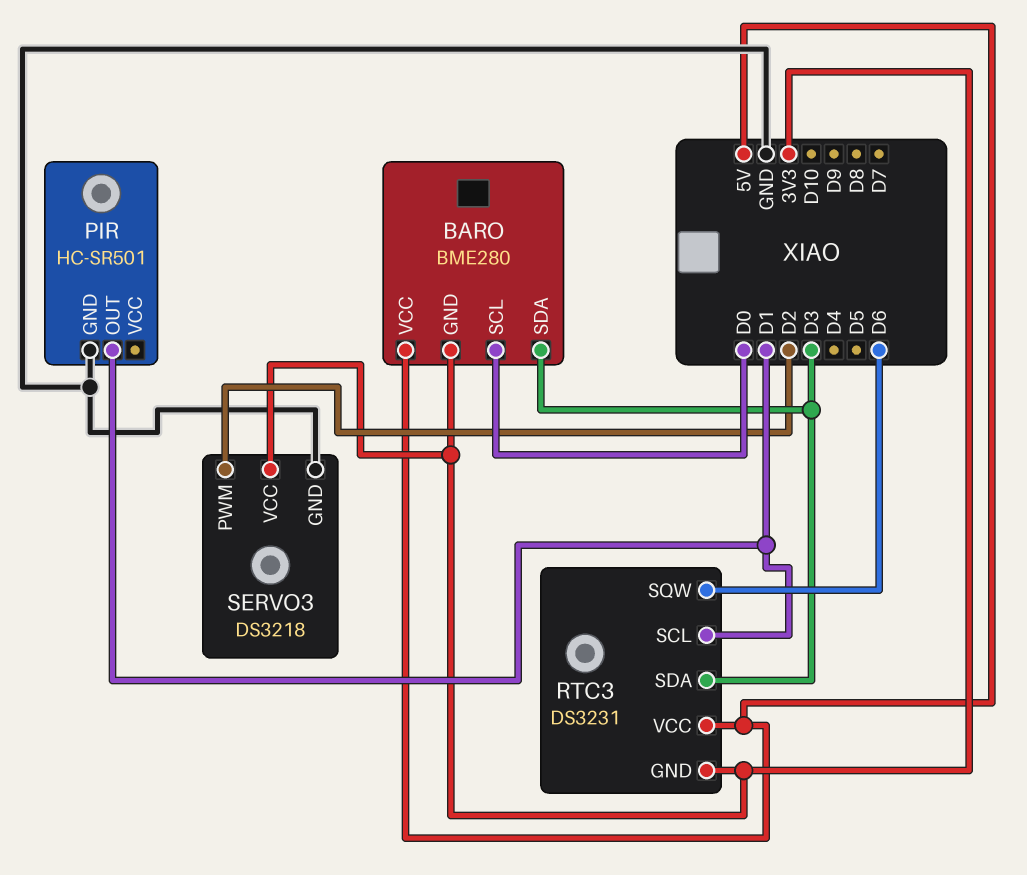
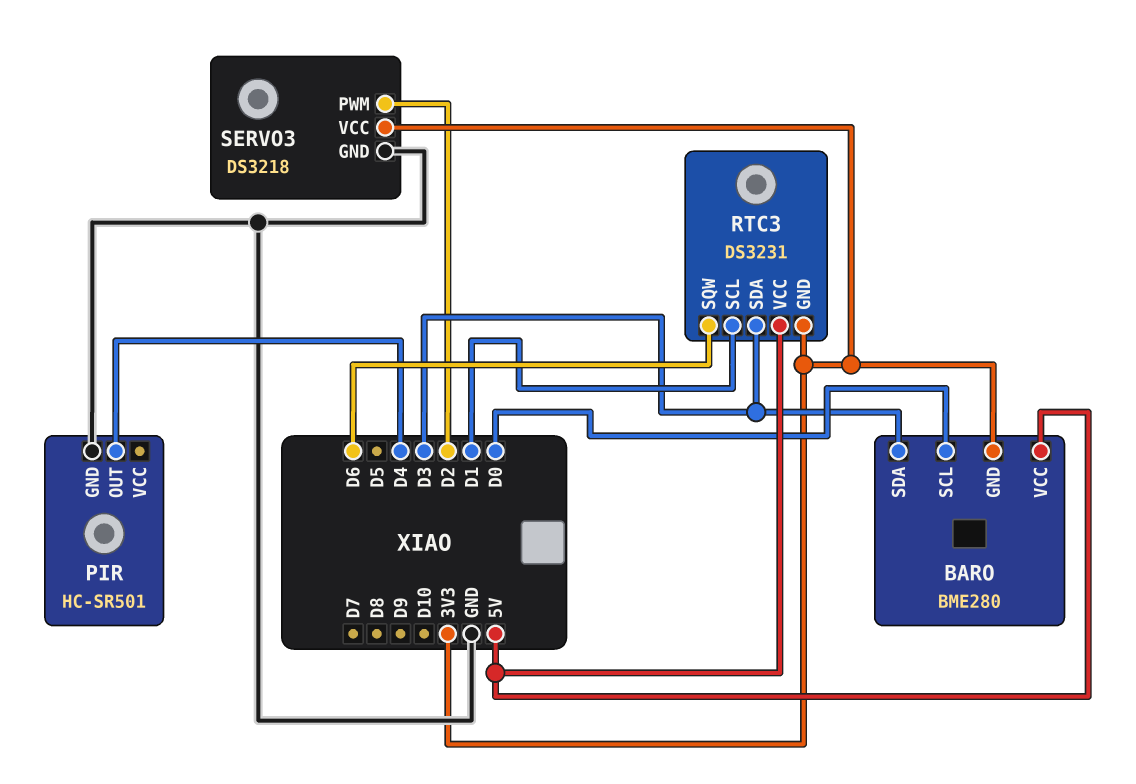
PIR pin OUT: D1 -> D4

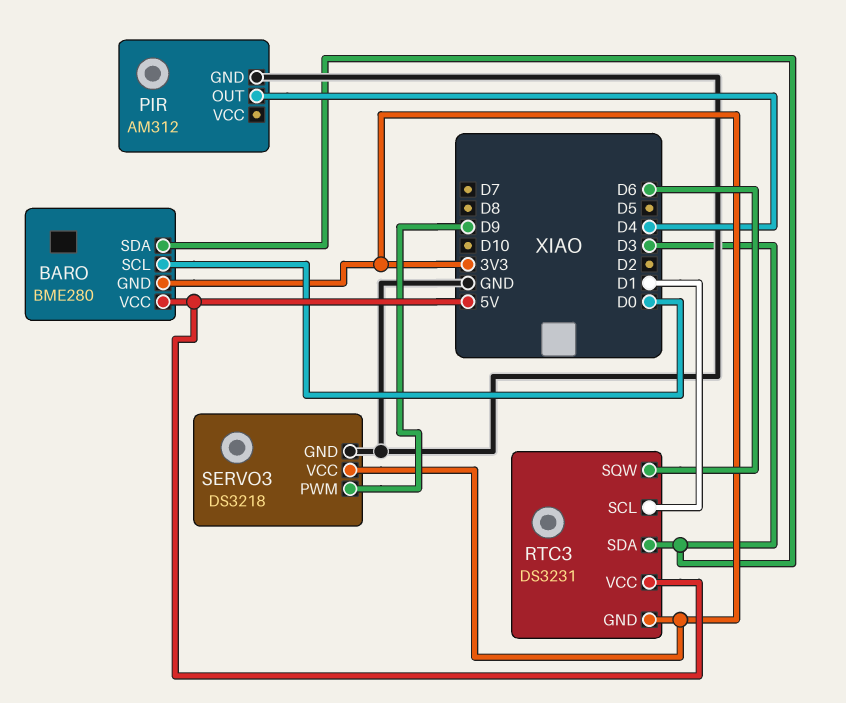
PIR: HC-SR501 -> AM312
SERVO3 pin PWM: D2 -> D9

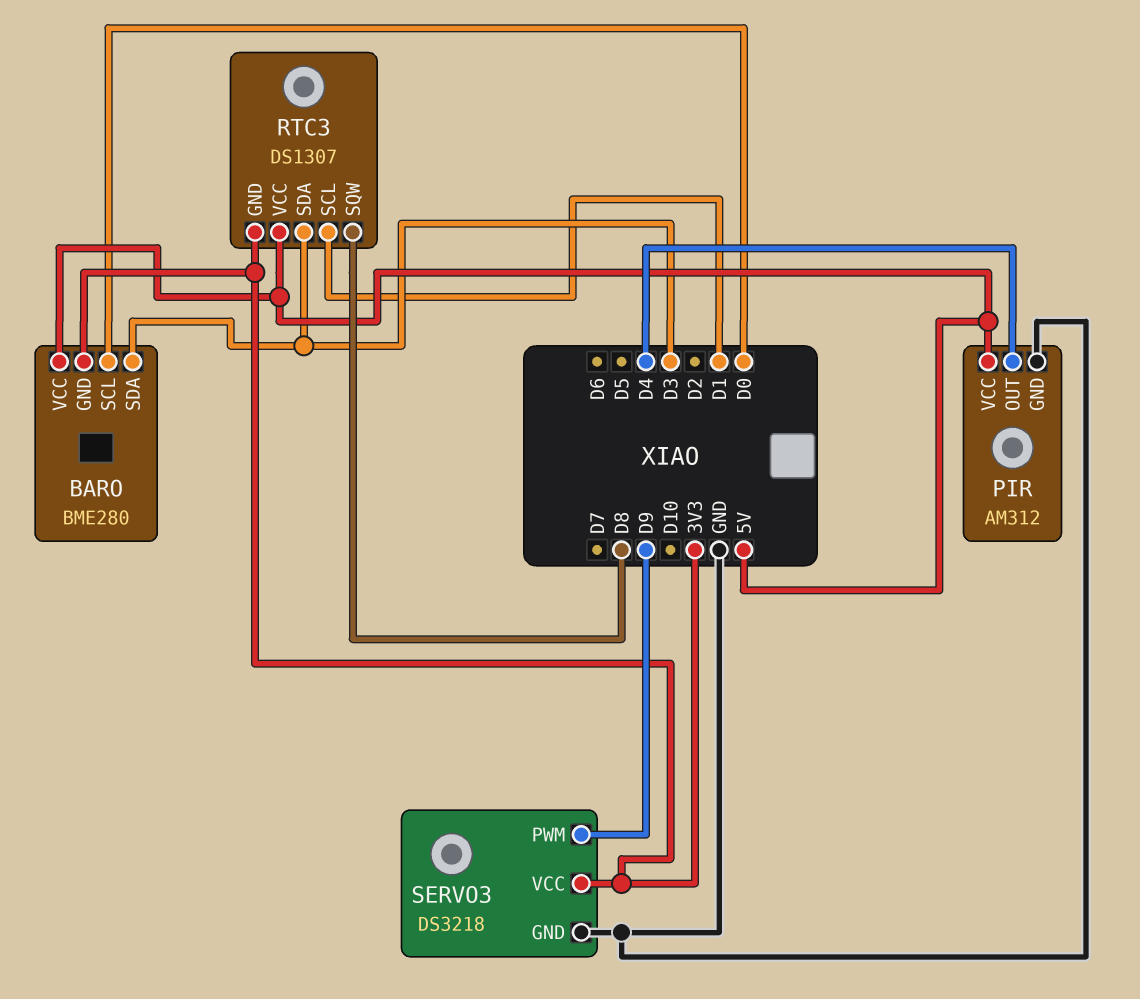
PIR pin VCC: none -> 5V
RTC3: DS3231 -> DS1307
RTC3 pin SQW: D6 -> D8

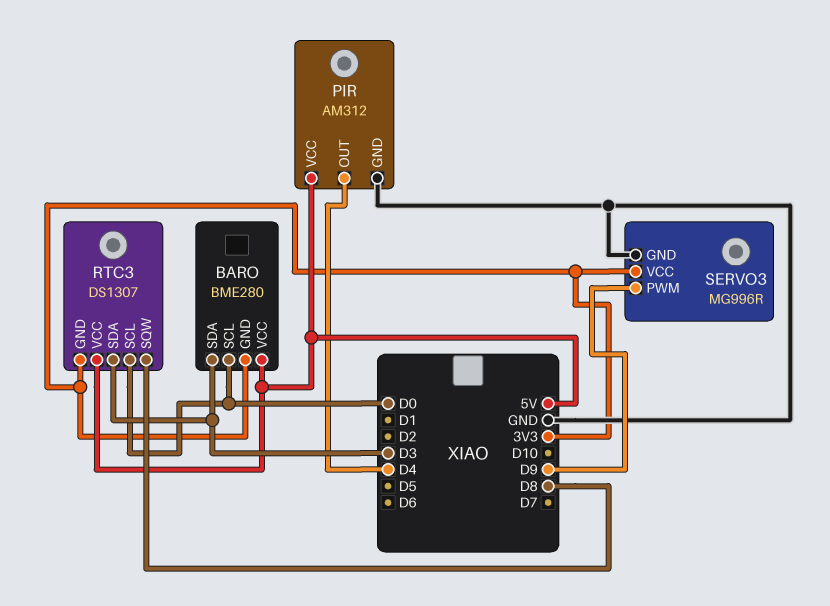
RTC3 pin SCL: D1 -> D0
SERVO3: DS3218 -> MG996R

